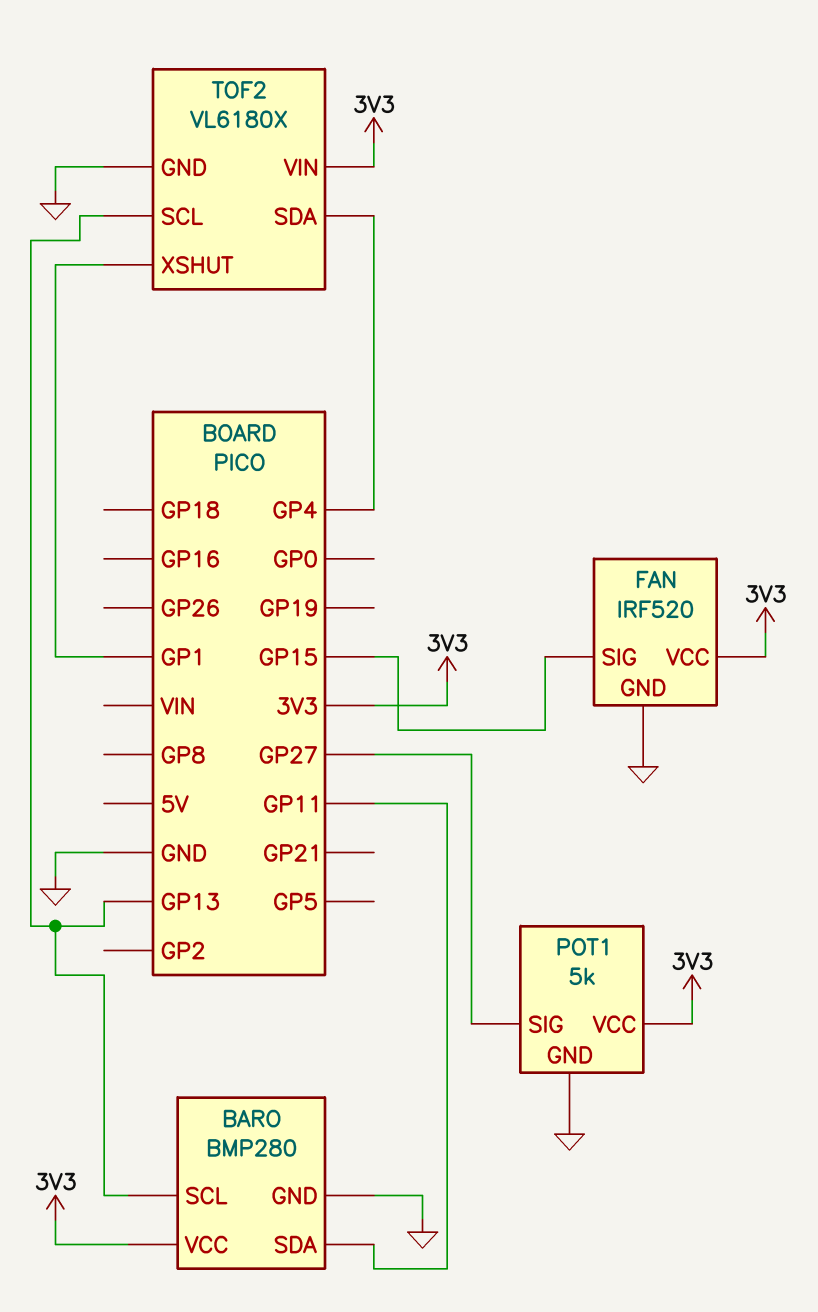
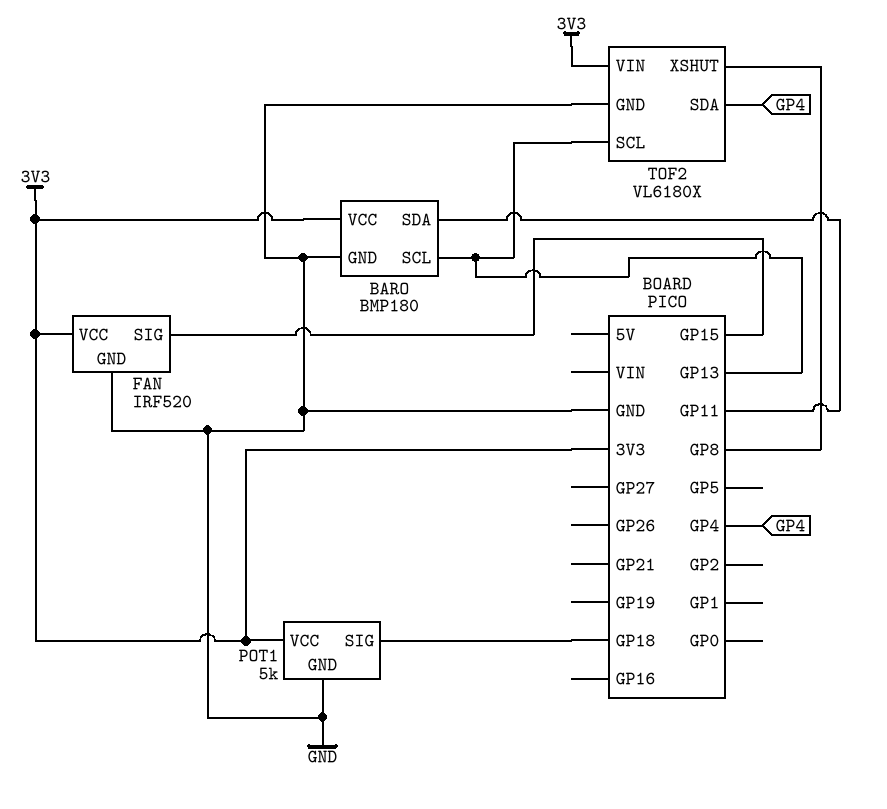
BARO: BMP280 -> BMP180
POT1 pin SIG: GP27 -> GP18
TOF2 pin XSHUT: GP1 -> GP8

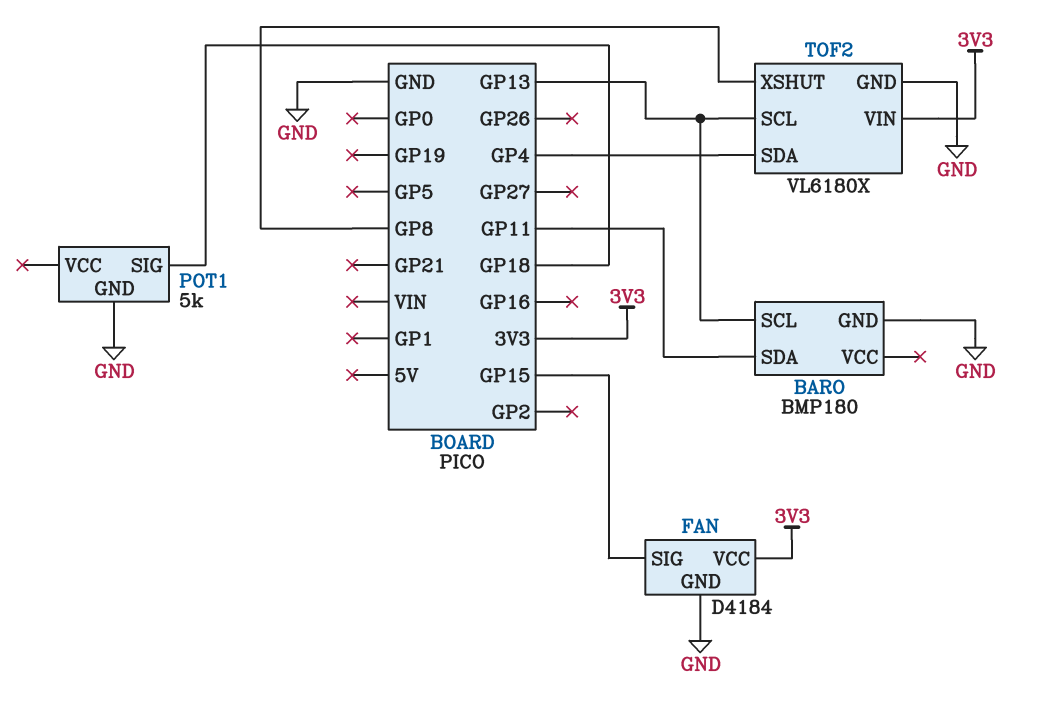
BARO pin VCC: 3V3 -> none
FAN: IRF520 -> D4184
POT1 pin VCC: 3V3 -> none

